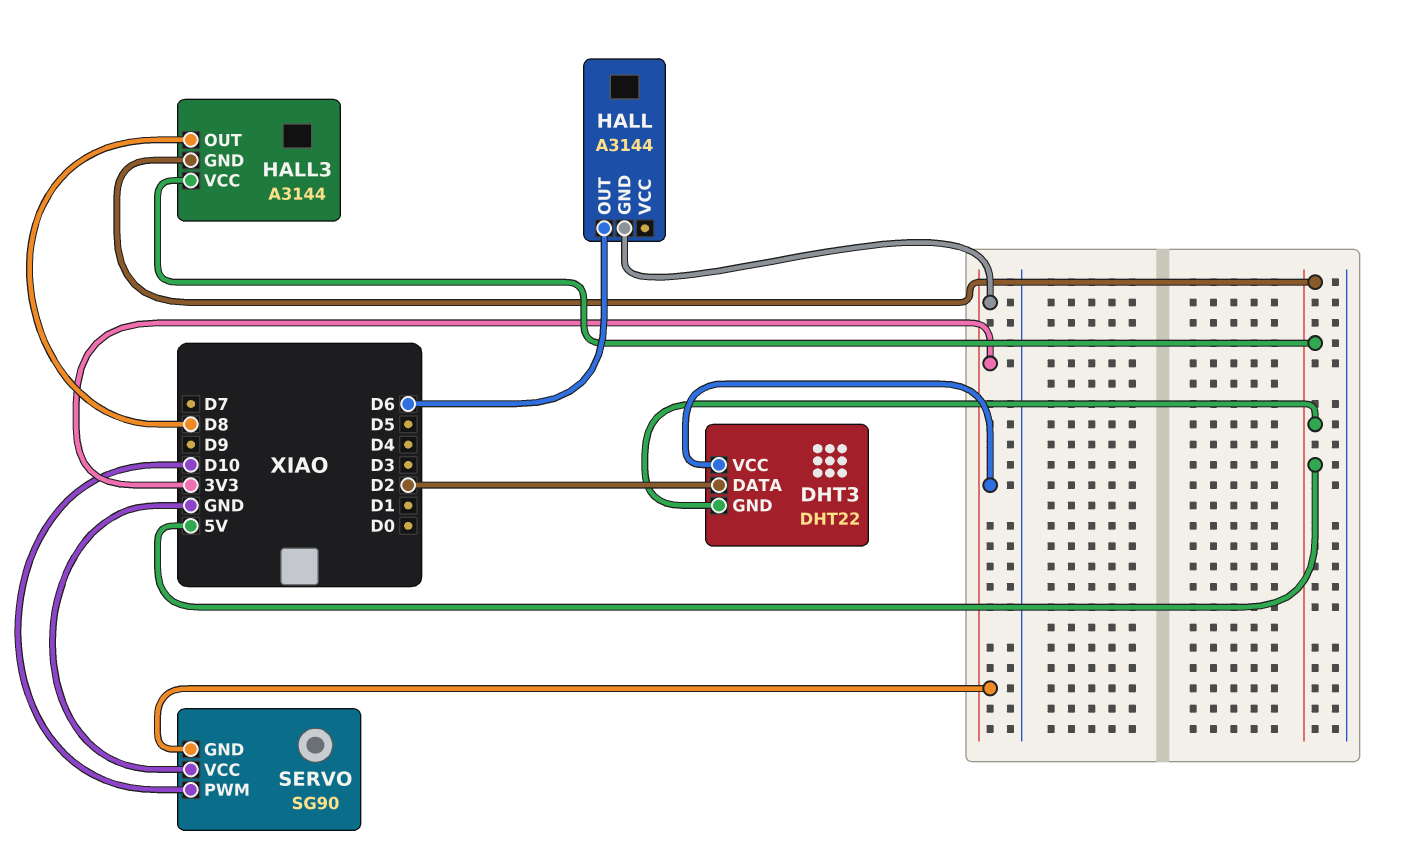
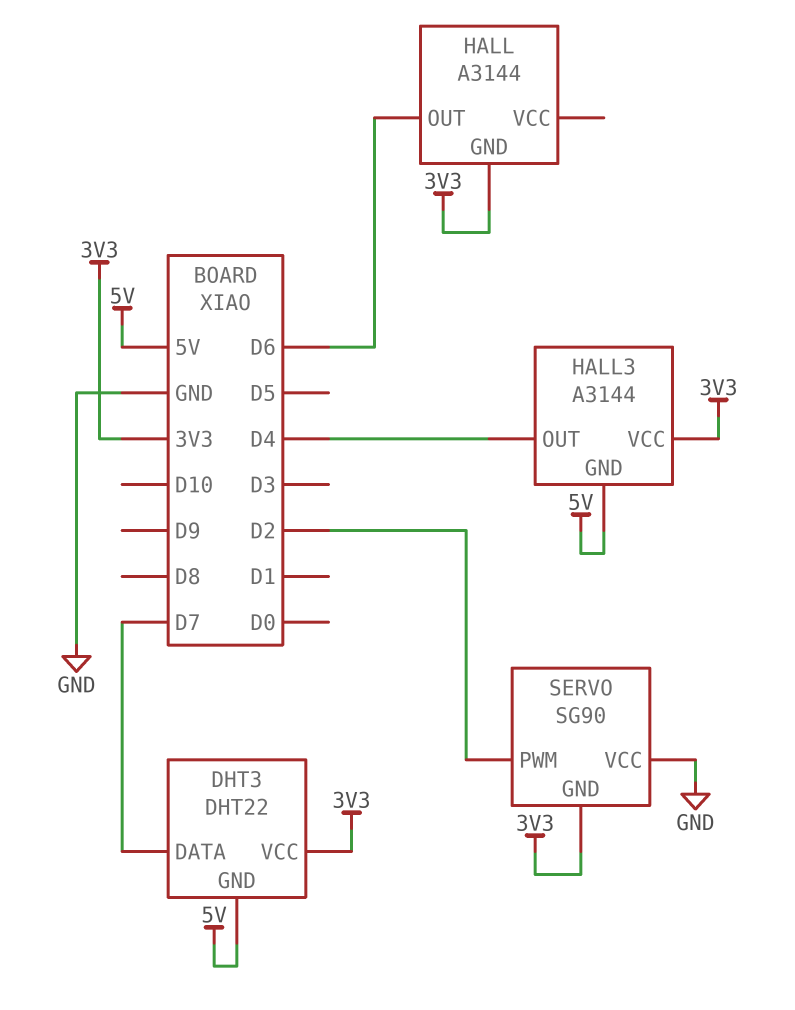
DHT3 pin DATA: D2 -> D7
HALL3 pin OUT: D8 -> D4
HALL3 pin VCC: 5V -> 3V3
SERVO pin PWM: D10 -> D2

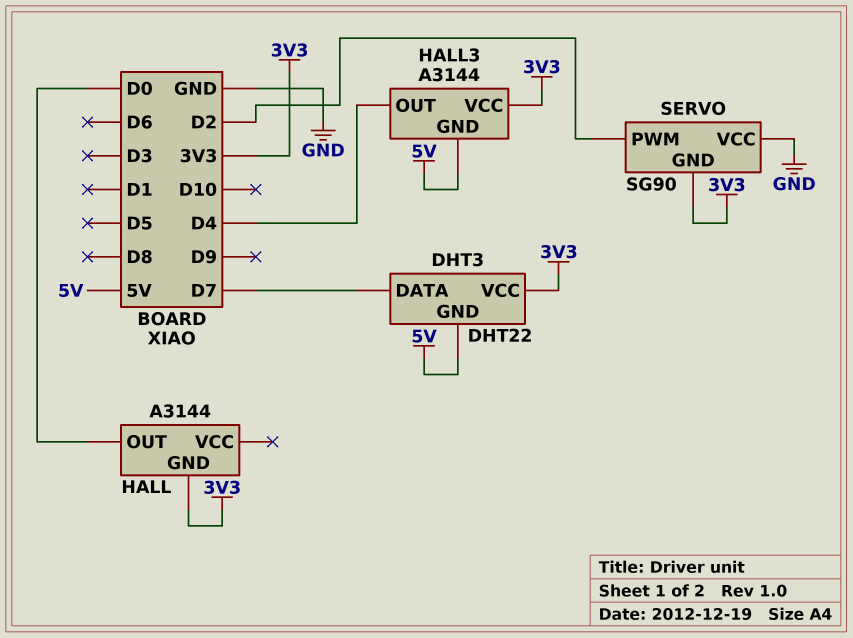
HALL pin OUT: D6 -> D0

